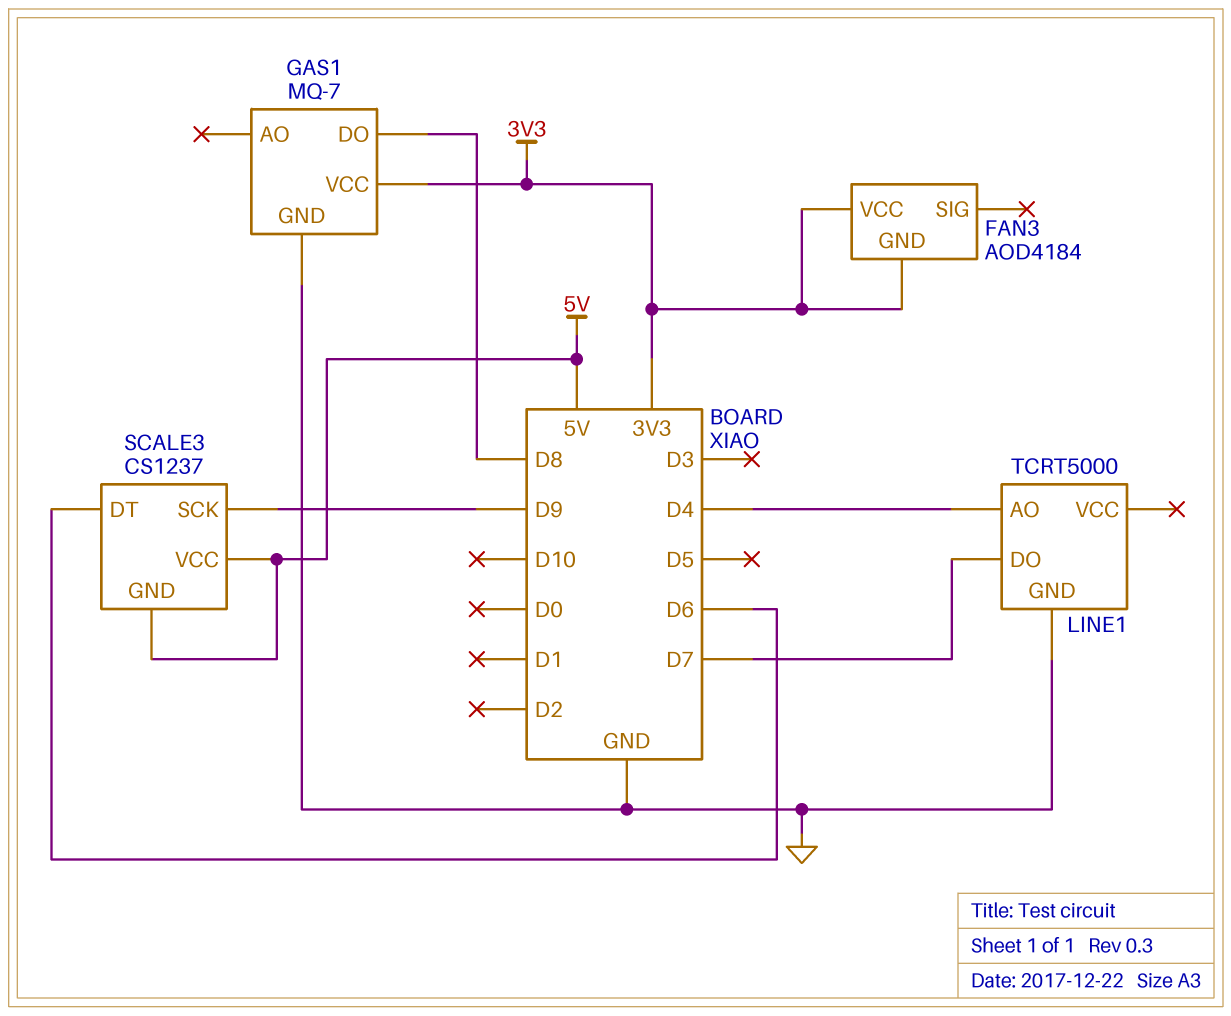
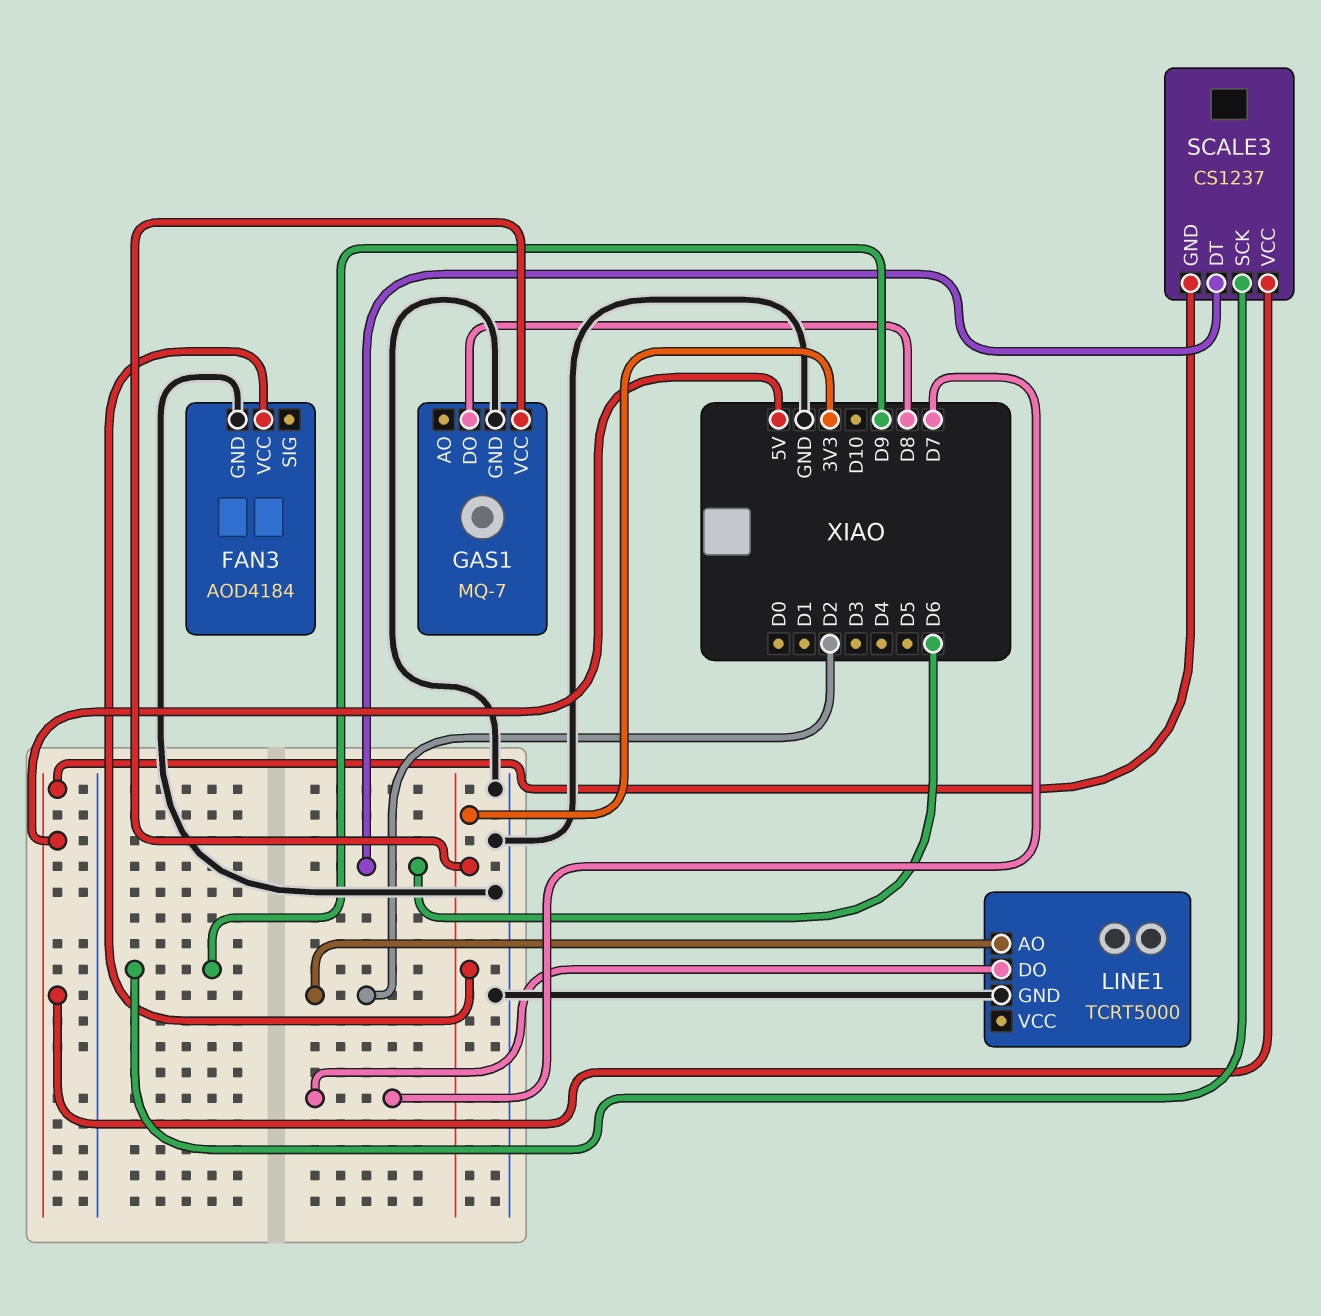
FAN3 pin GND: 3V3 -> GND
LINE1 pin AO: D4 -> D2

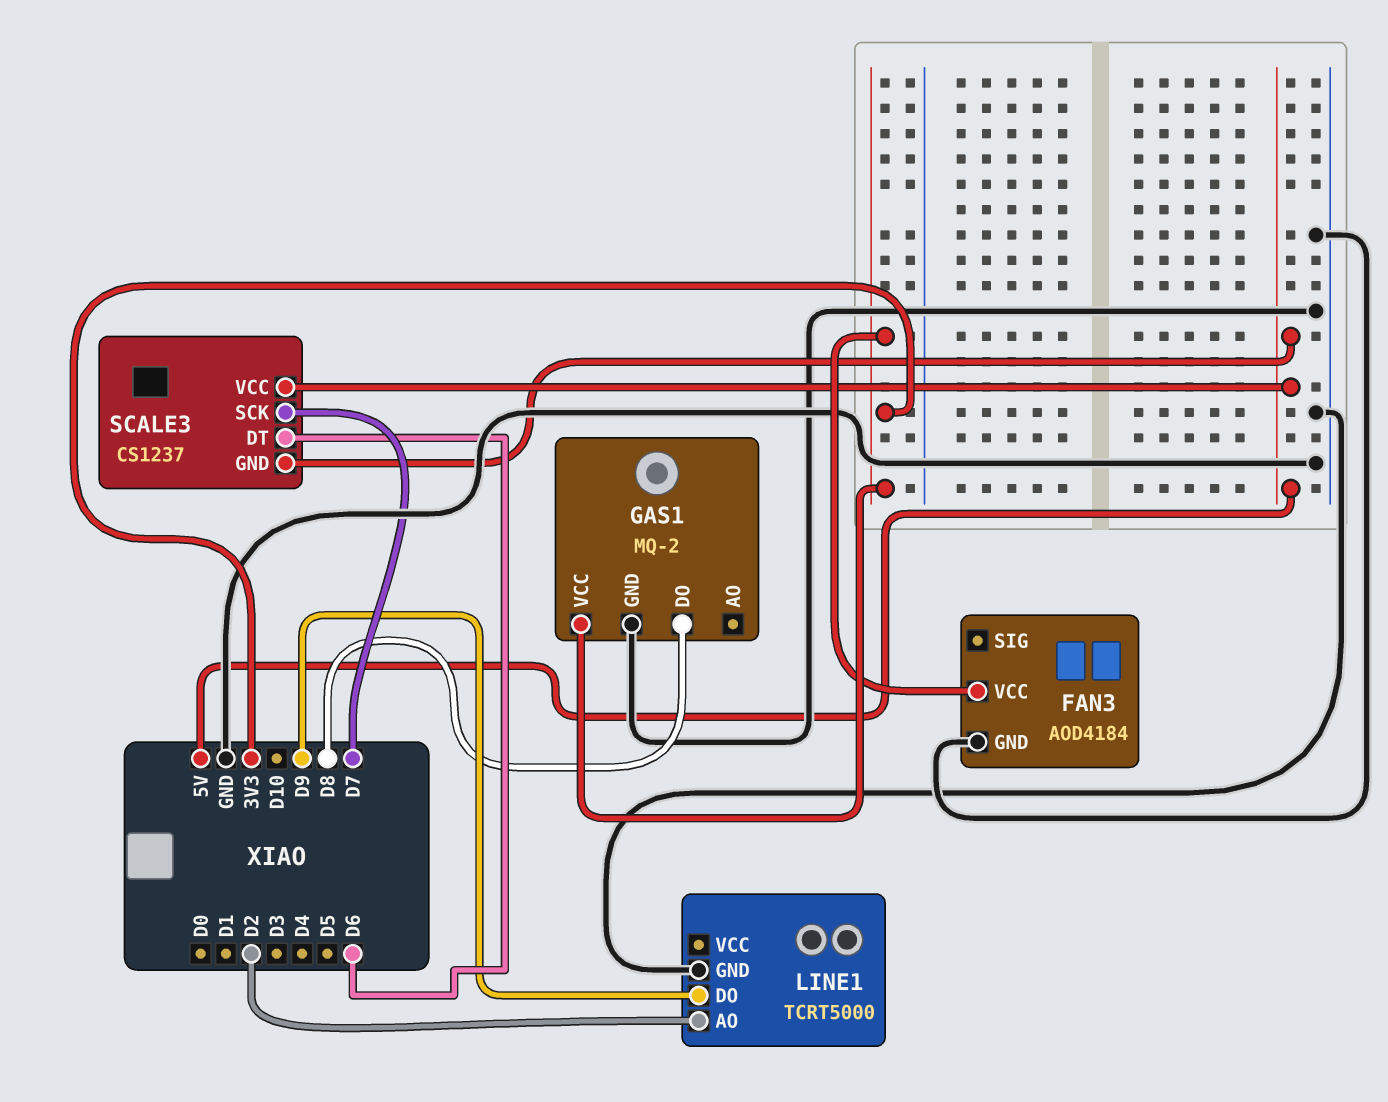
GAS1: MQ-7 -> MQ-2
LINE1 pin DO: D7 -> D9
SCALE3 pin SCK: D9 -> D7

